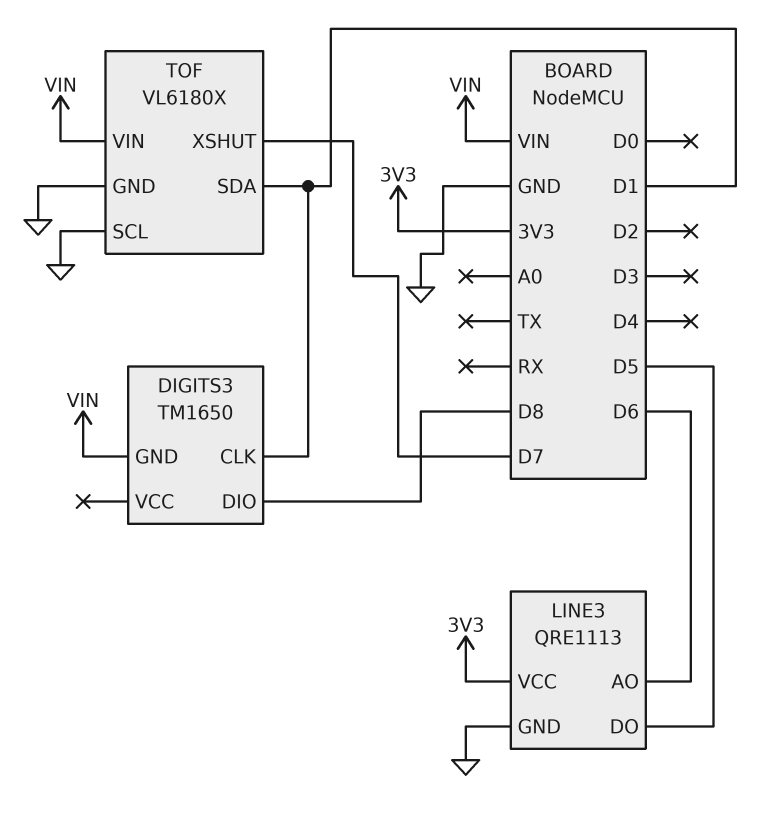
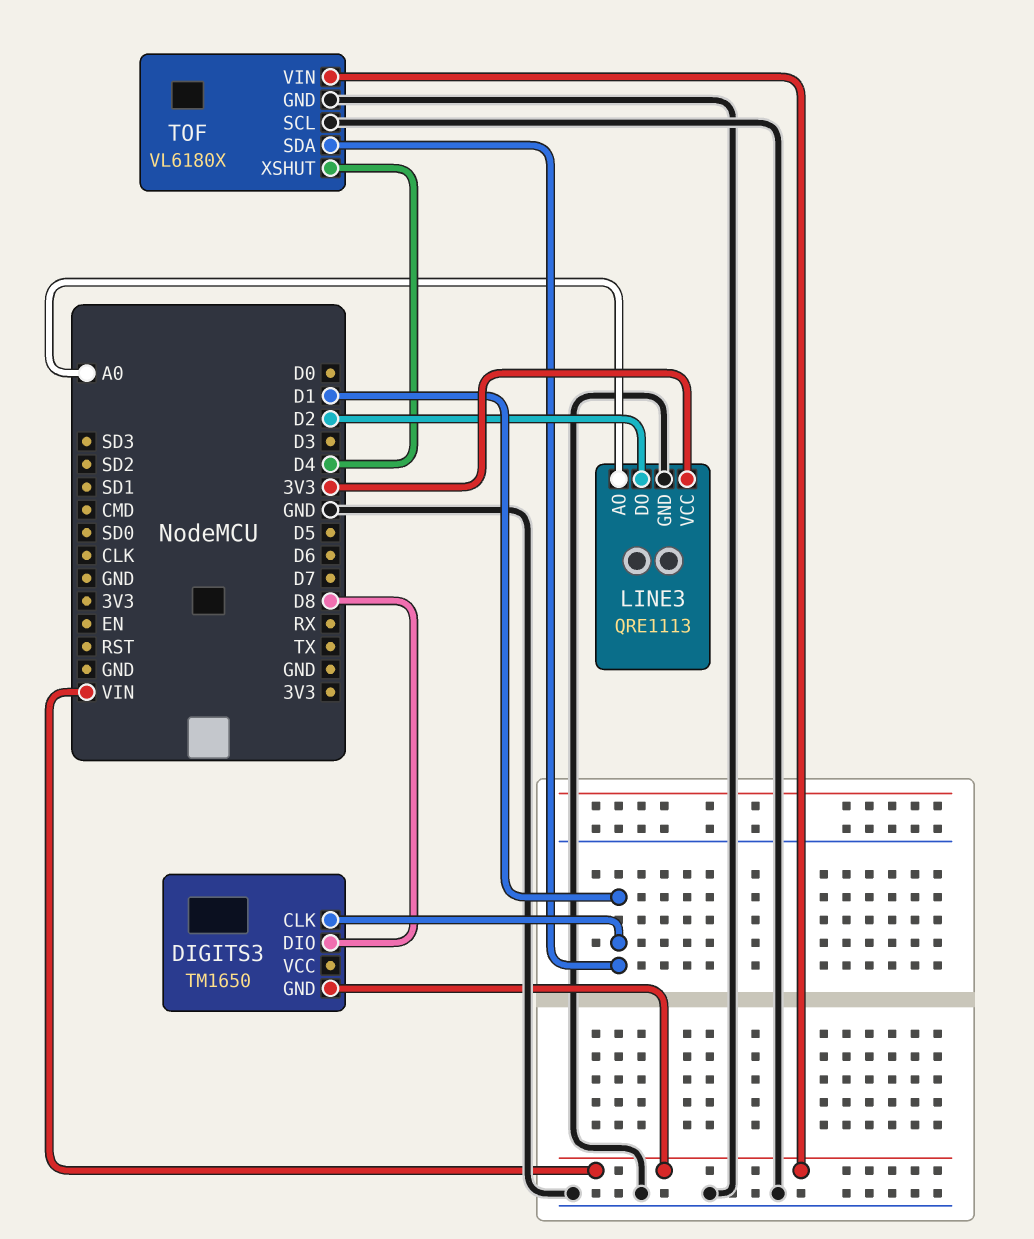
LINE3 pin AO: D6 -> A0
LINE3 pin DO: D5 -> D2
TOF pin XSHUT: D7 -> D4

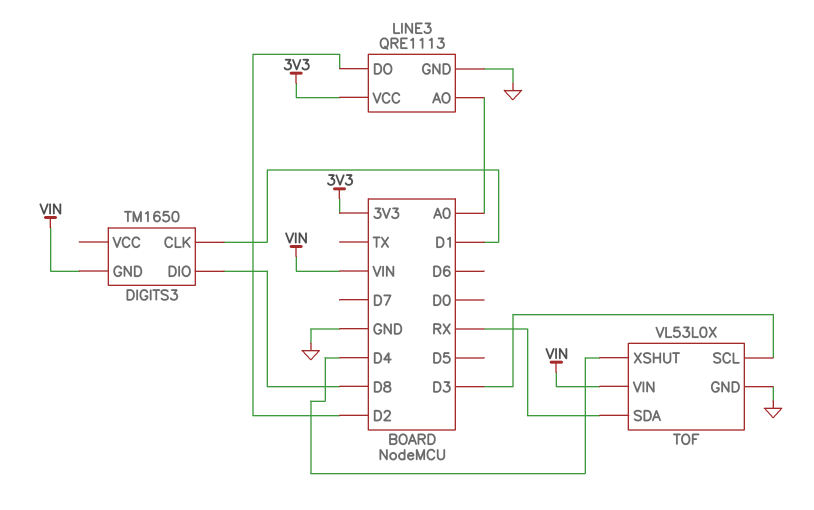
TOF: VL6180X -> VL53L0X
TOF pin SCL: GND -> D3
TOF pin SDA: D1 -> RX

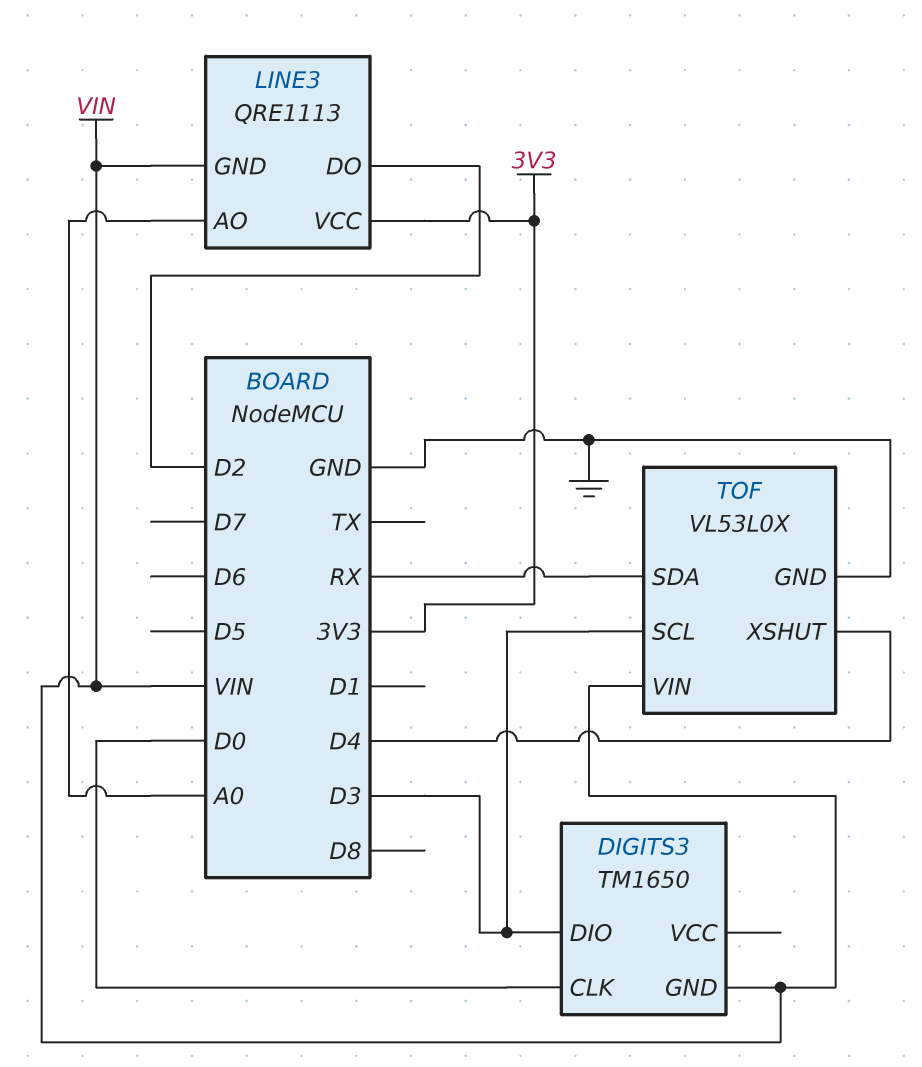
DIGITS3 pin CLK: D1 -> D0
DIGITS3 pin DIO: D8 -> D3
LINE3 pin GND: GND -> VIN

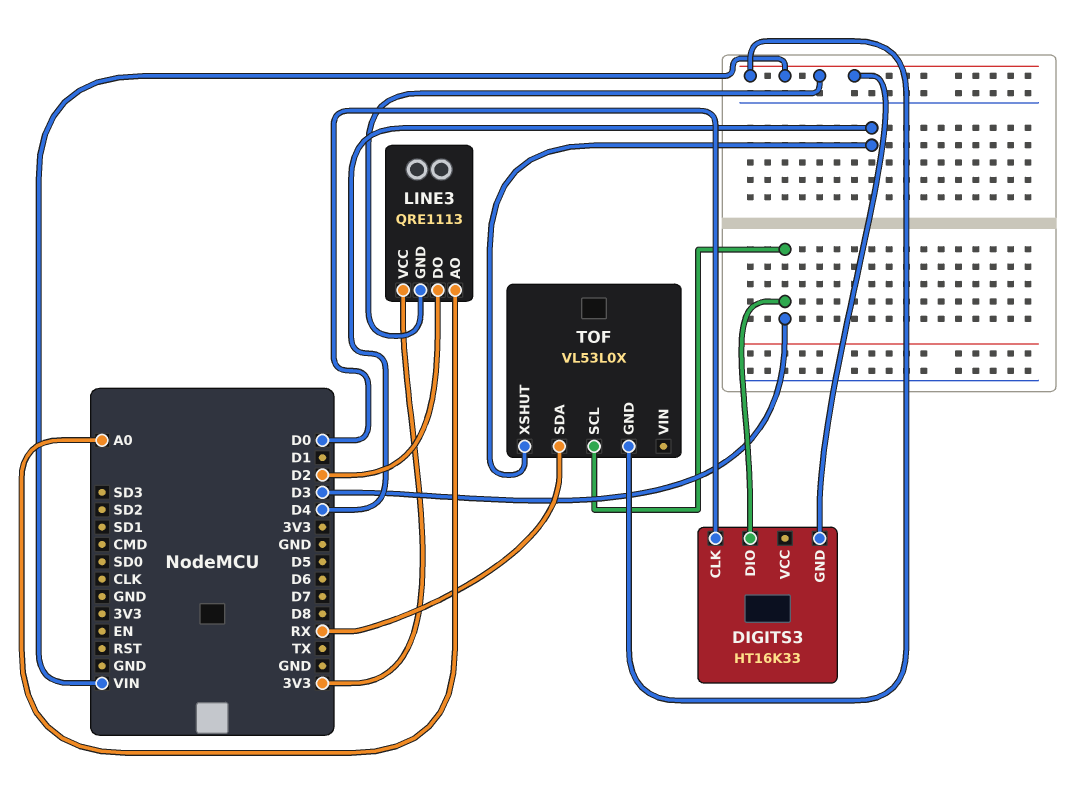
DIGITS3: TM1650 -> HT16K33
TOF pin GND: GND -> VIN
TOF pin VIN: VIN -> none

